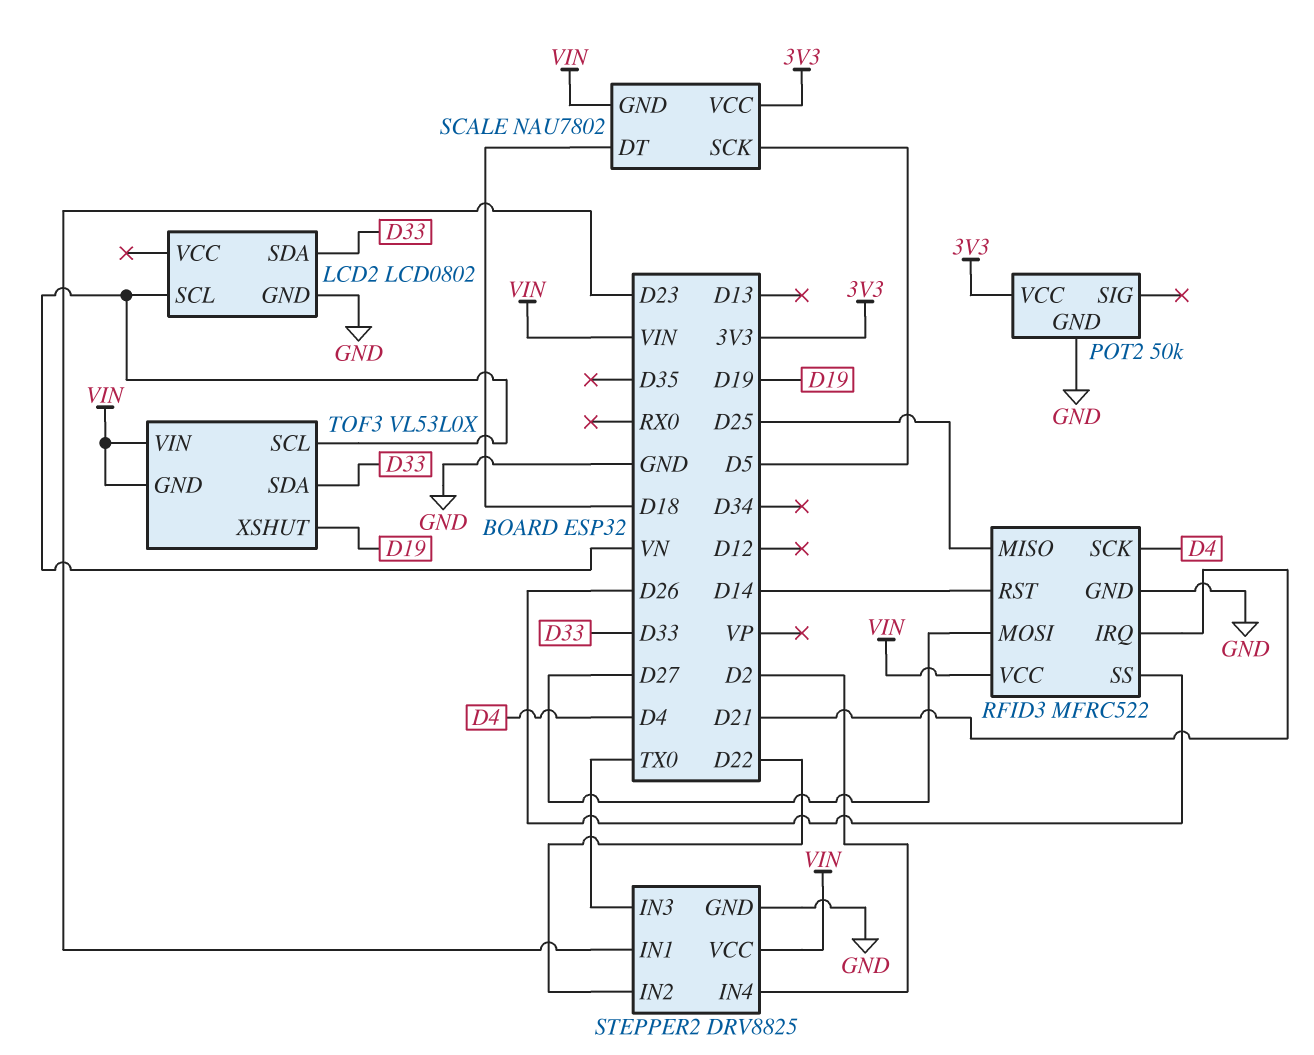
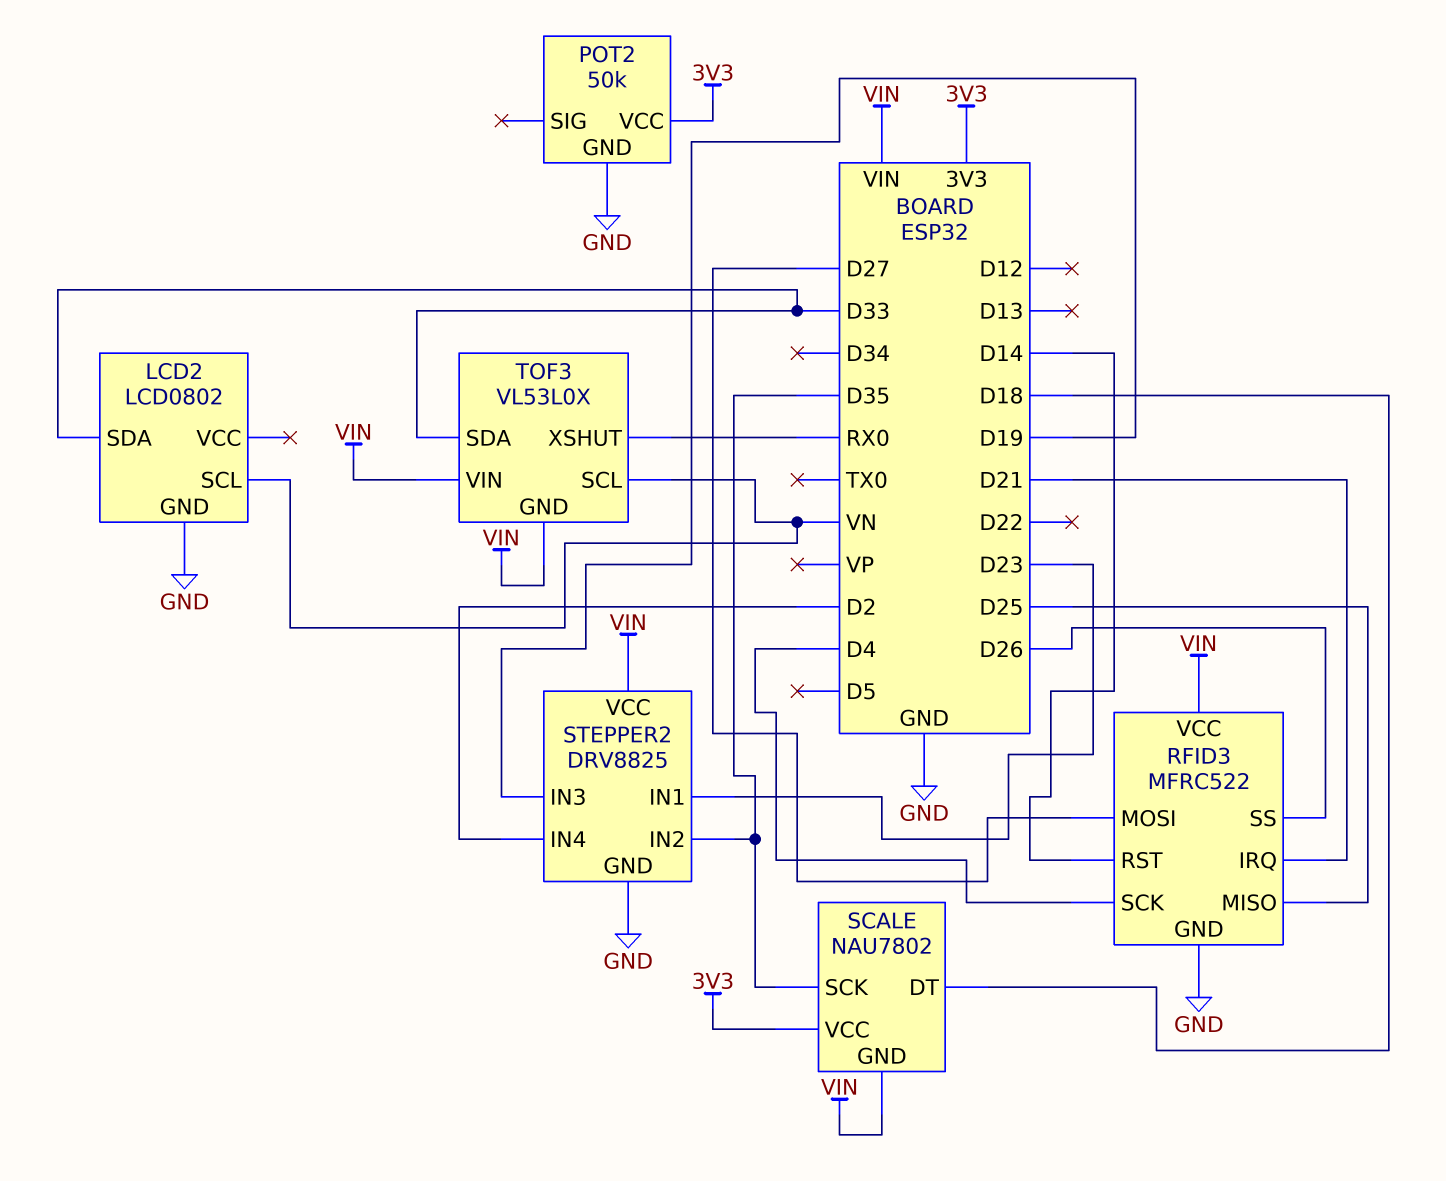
SCALE pin SCK: D5 -> D35
STEPPER2 pin IN2: D22 -> D35
STEPPER2 pin IN3: TX0 -> D19
TOF3 pin XSHUT: D19 -> RX0

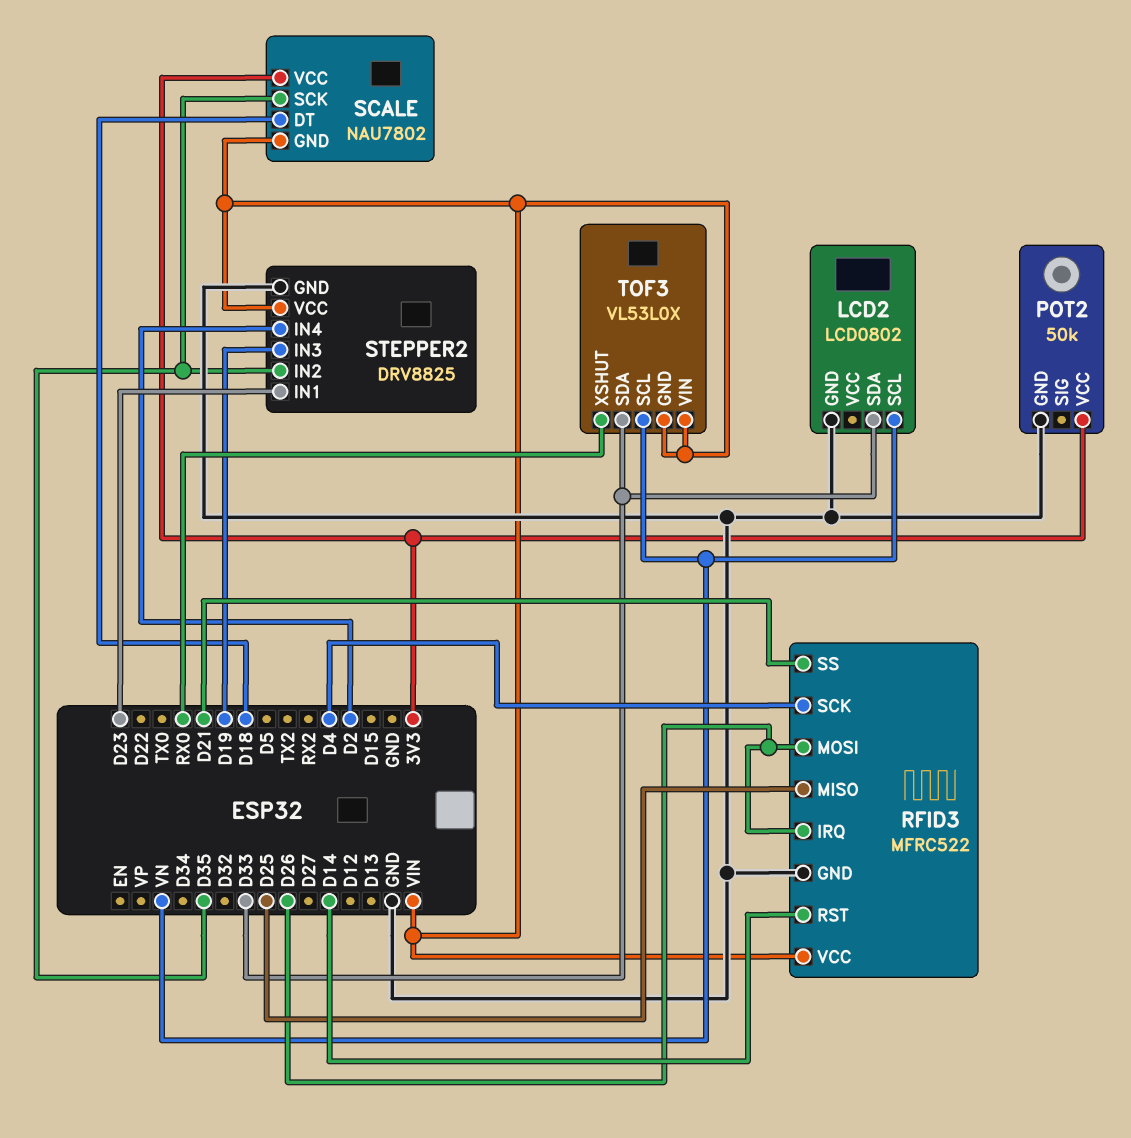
RFID3 pin IRQ: D21 -> D26
RFID3 pin MOSI: D27 -> D26
RFID3 pin SS: D26 -> D21

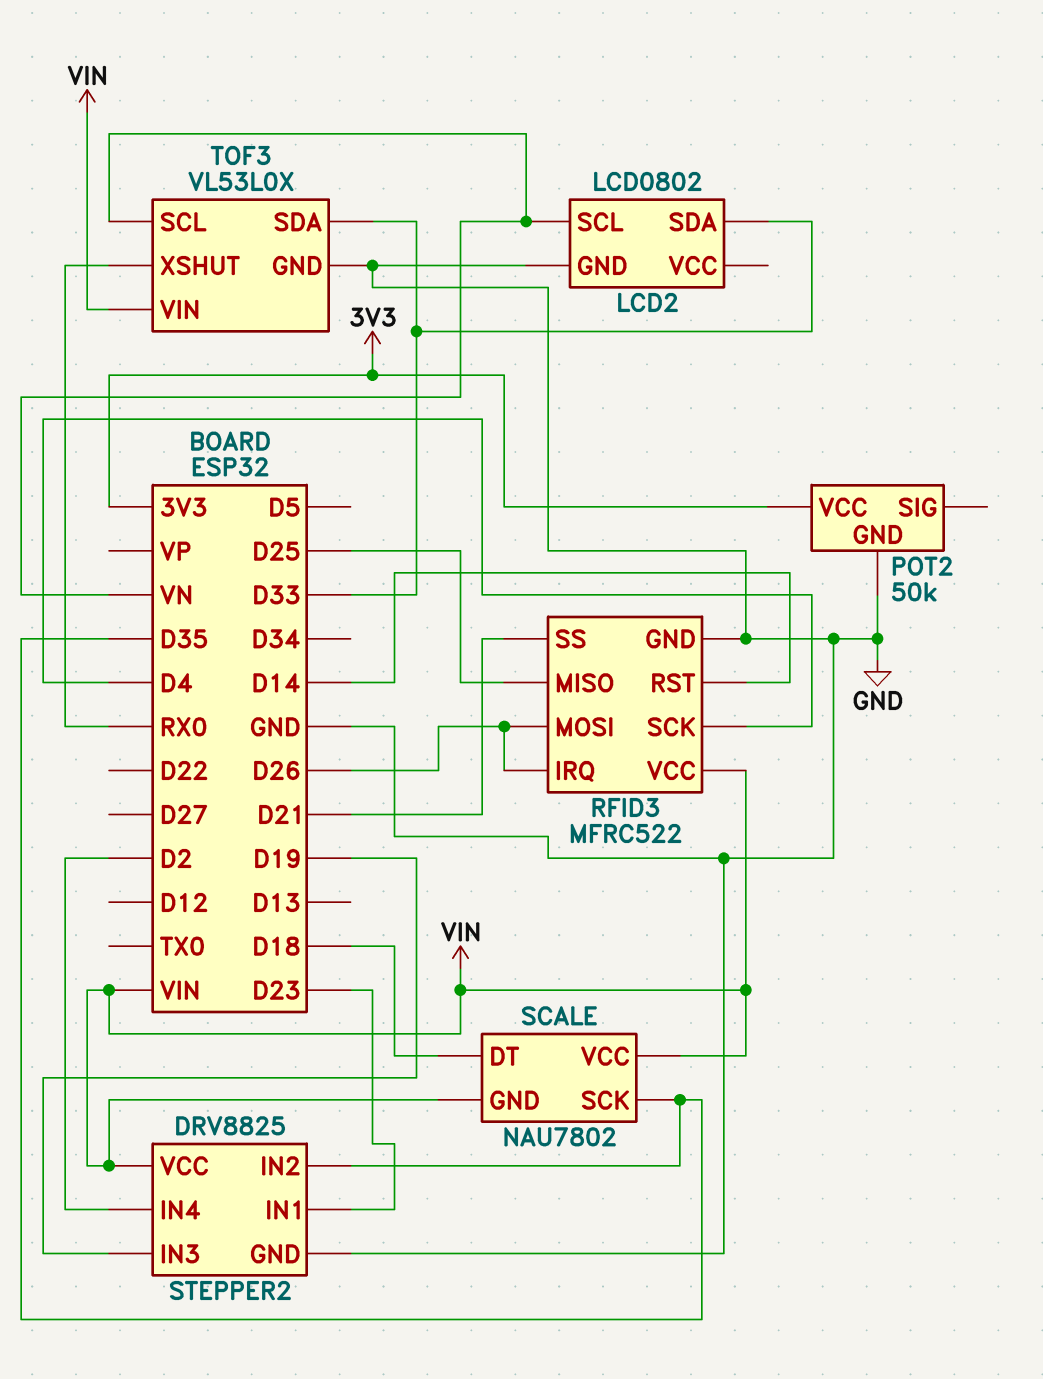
SCALE pin VCC: 3V3 -> VIN
TOF3 pin GND: VIN -> GND

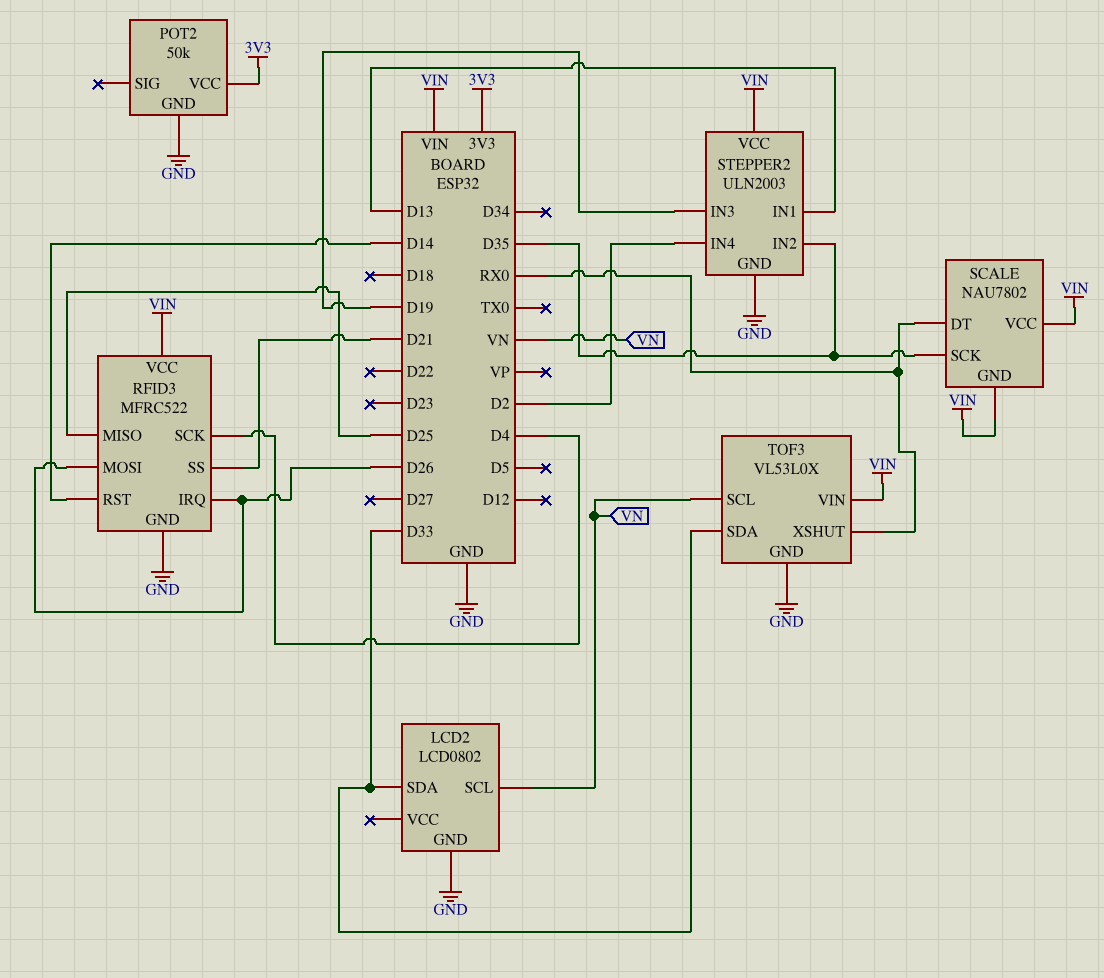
SCALE pin DT: D18 -> RX0
STEPPER2: DRV8825 -> ULN2003
STEPPER2 pin IN1: D23 -> D13

